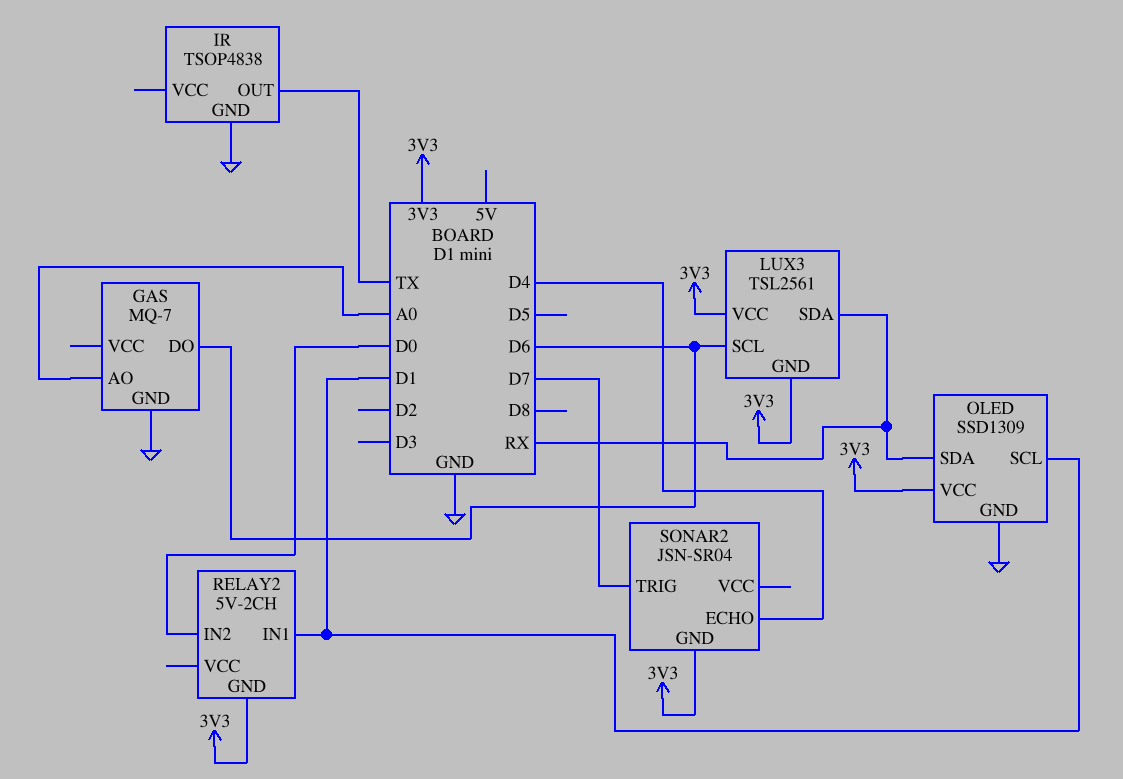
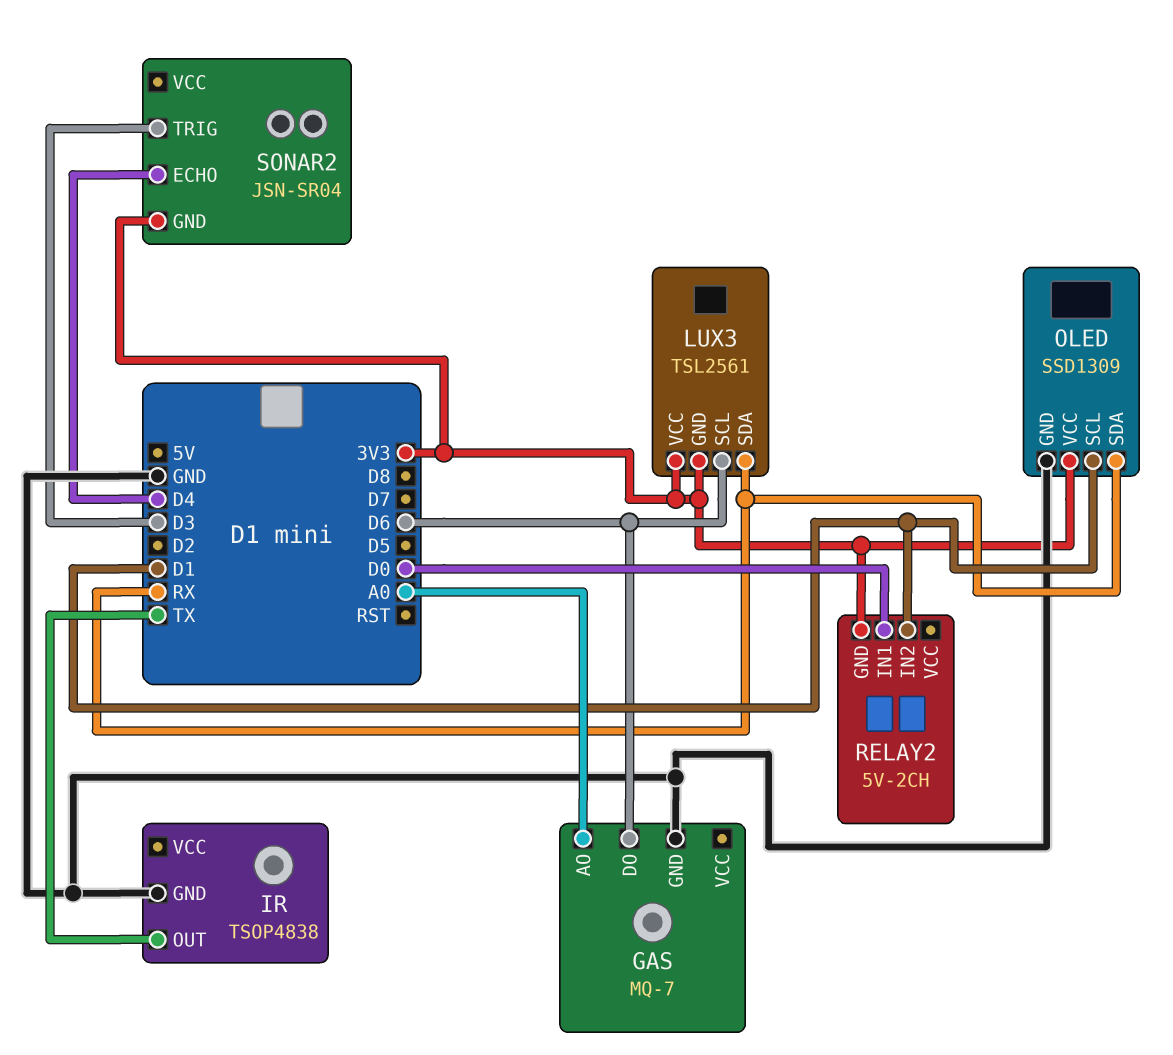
RELAY2 pin IN1: D1 -> D0
RELAY2 pin IN2: D0 -> D1
SONAR2 pin TRIG: D7 -> D3

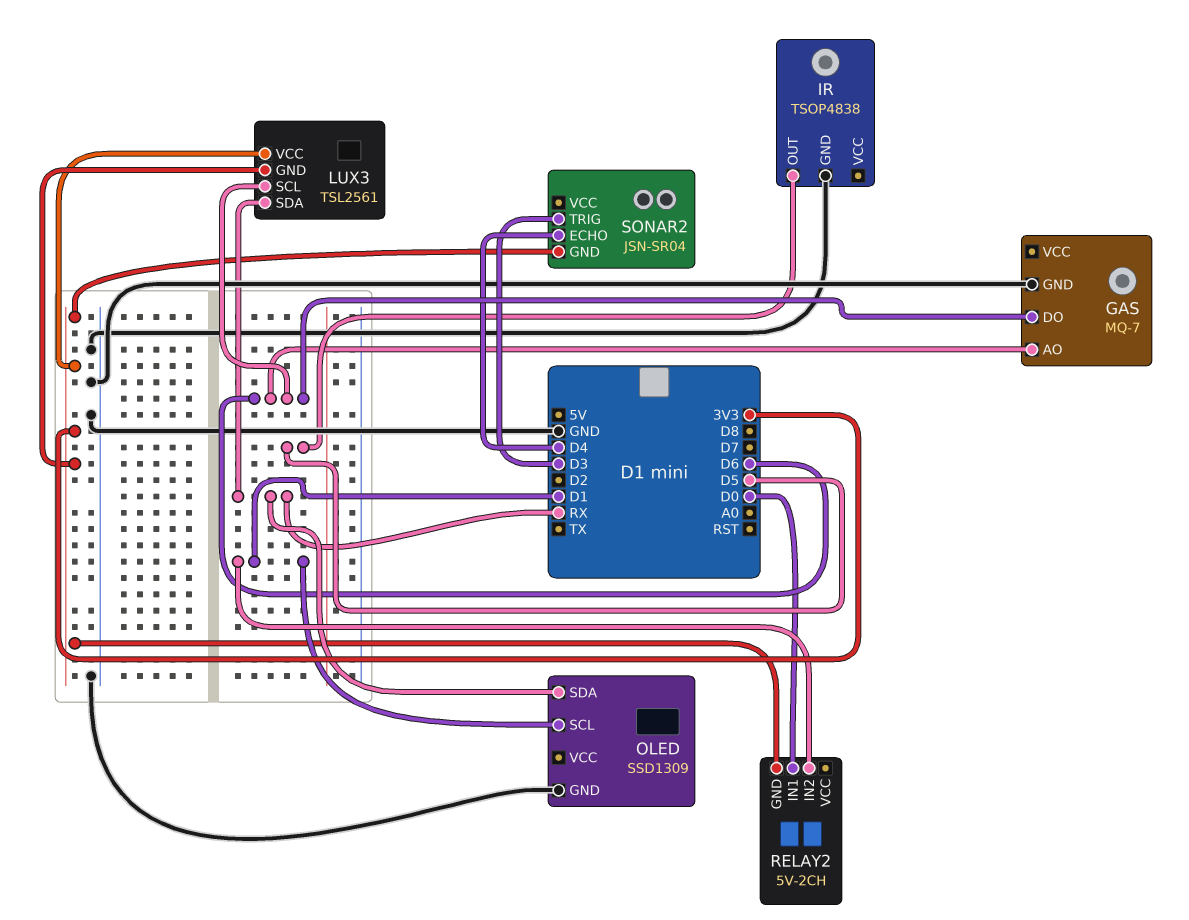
GAS pin AO: A0 -> D6
IR pin OUT: TX -> D5
OLED pin VCC: 3V3 -> none

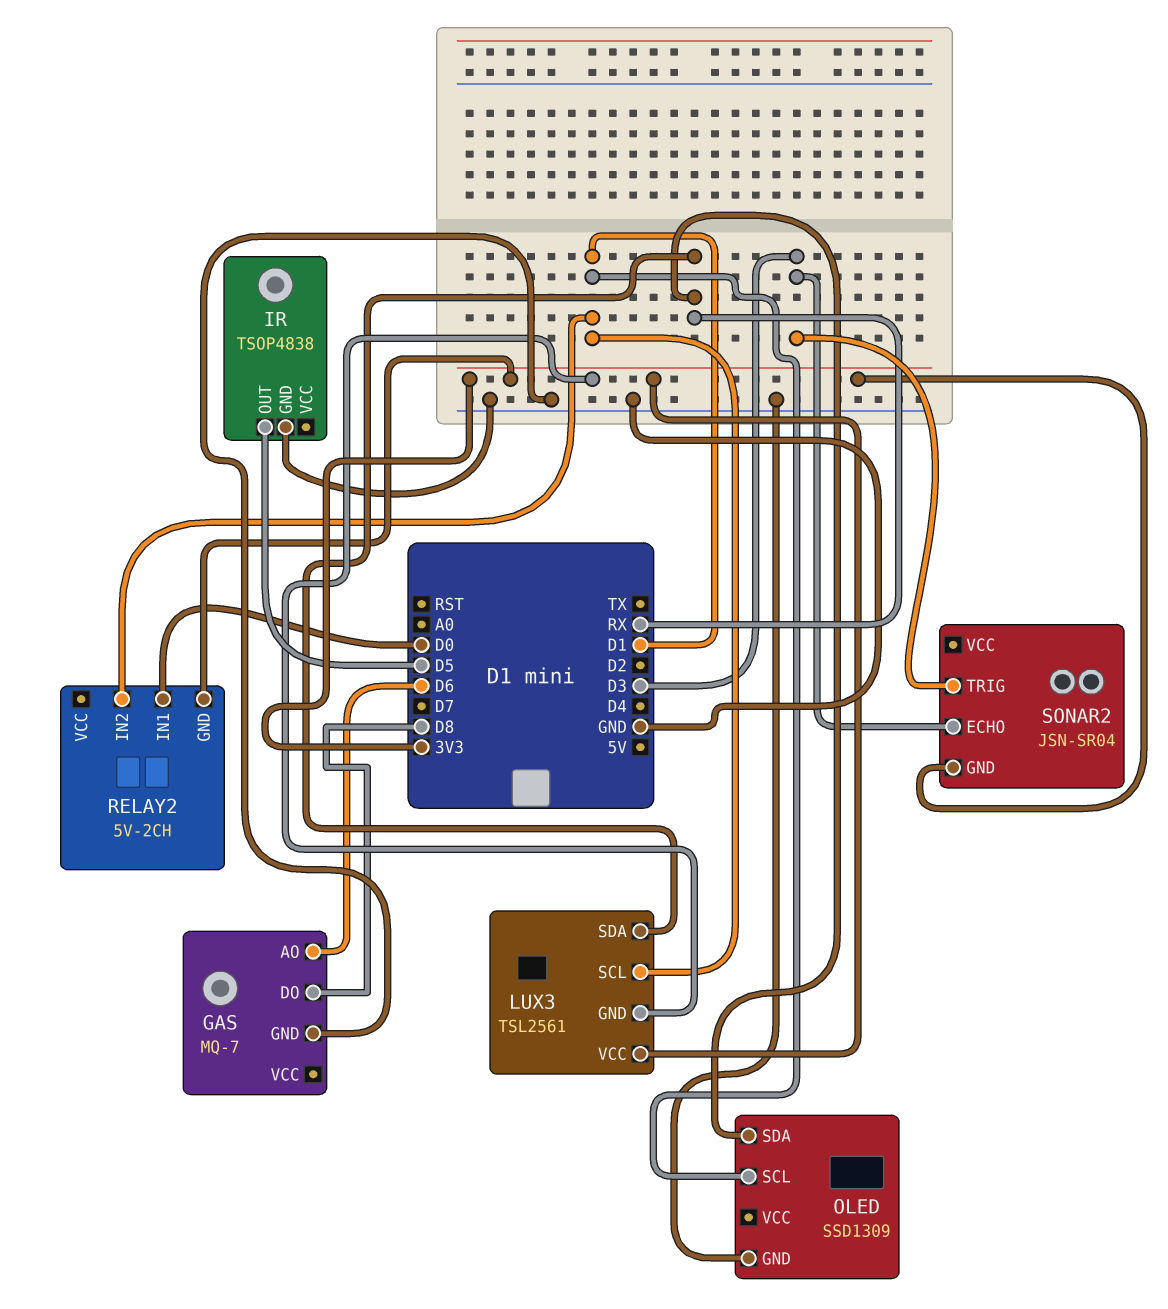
GAS pin DO: D6 -> D8
LUX3 pin SCL: D6 -> D1
SONAR2 pin ECHO: D4 -> D3

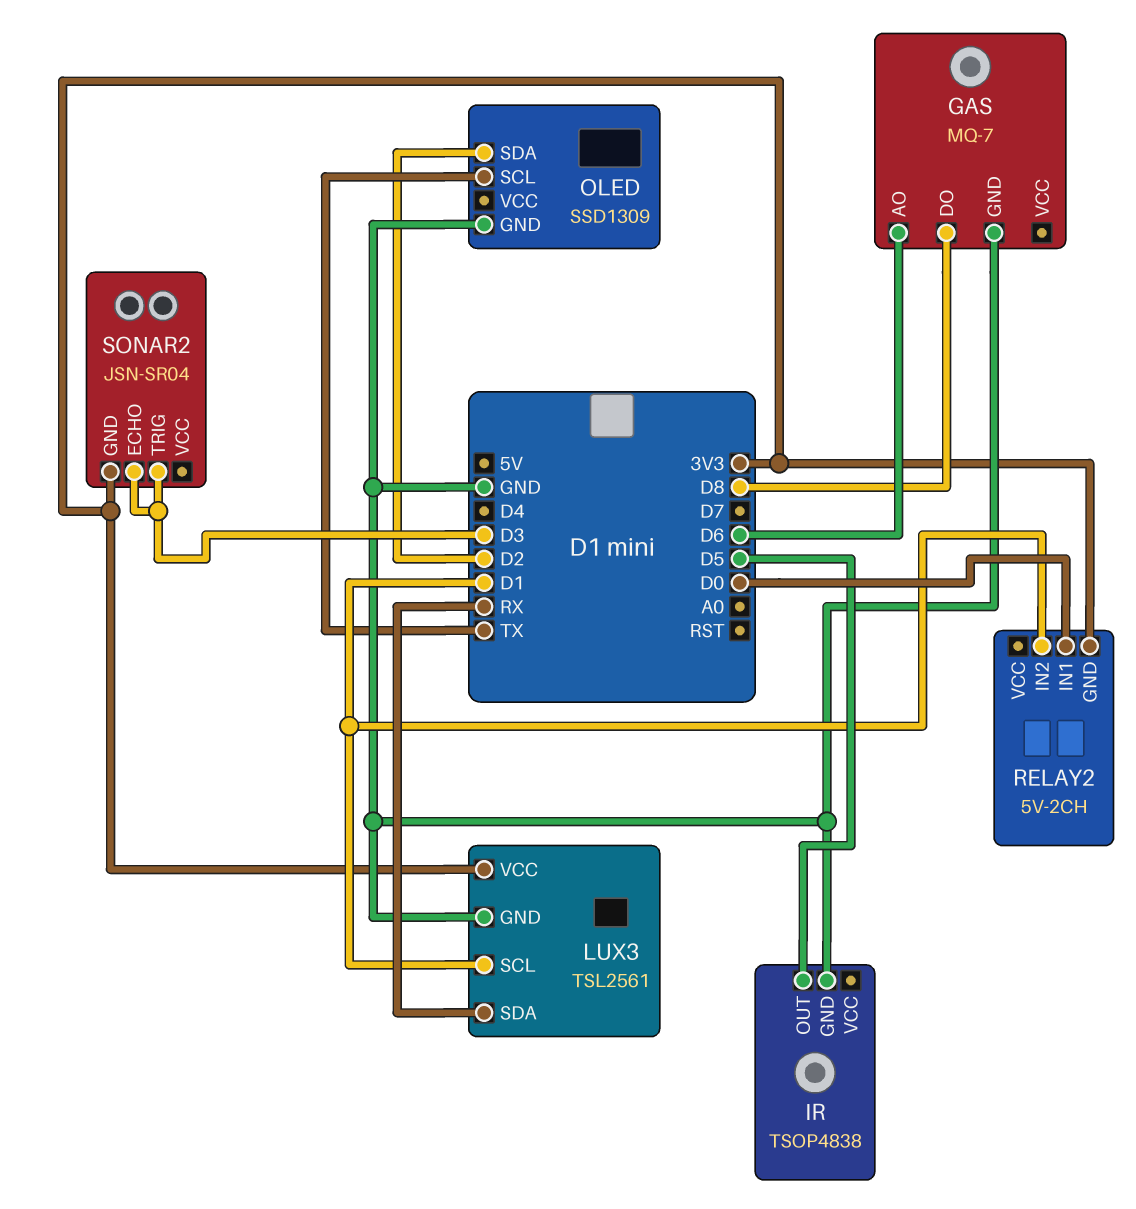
LUX3 pin GND: 3V3 -> GND
OLED pin SCL: D1 -> TX
OLED pin SDA: RX -> D2

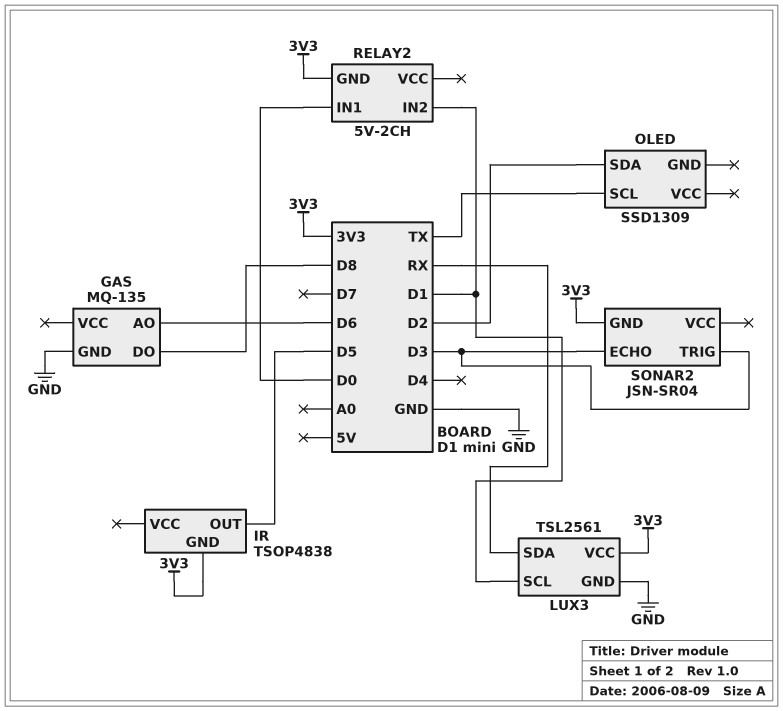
GAS: MQ-7 -> MQ-135
IR pin GND: GND -> 3V3
OLED pin GND: GND -> none

